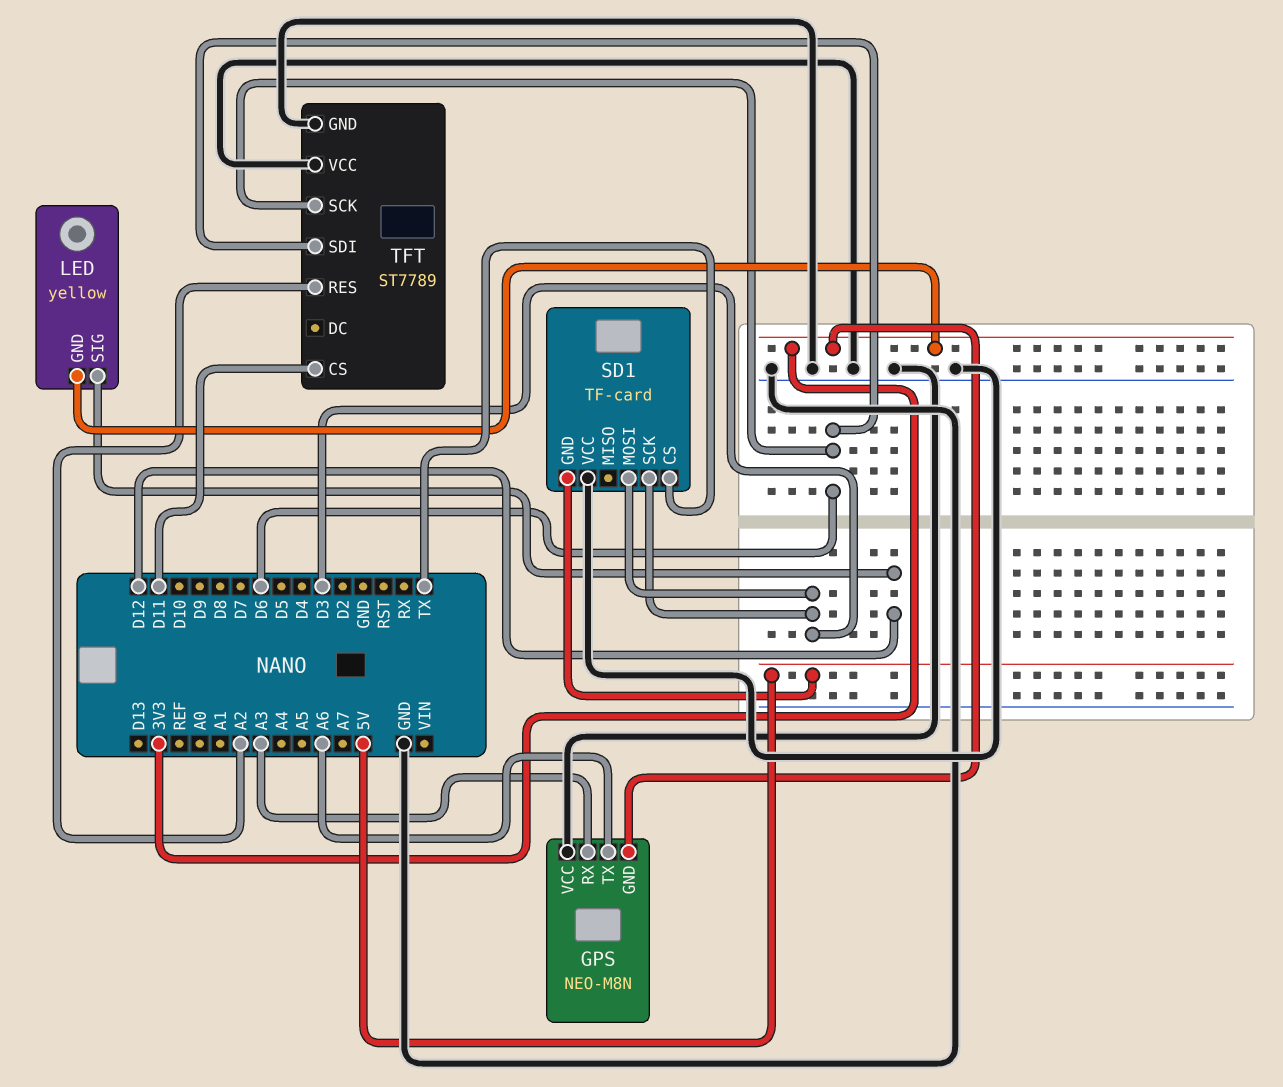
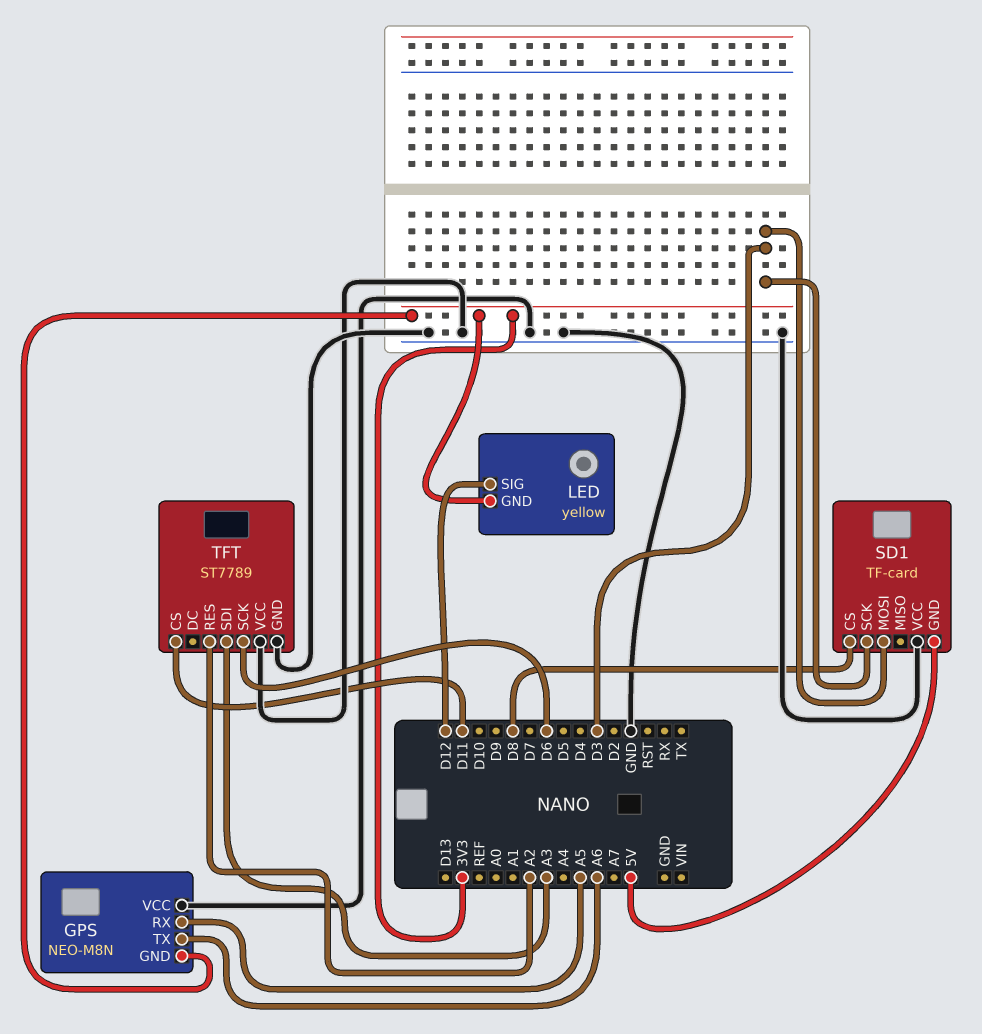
GPS pin RX: A3 -> A5
SD1 pin CS: TX -> D8
TFT pin SDI: D6 -> A3

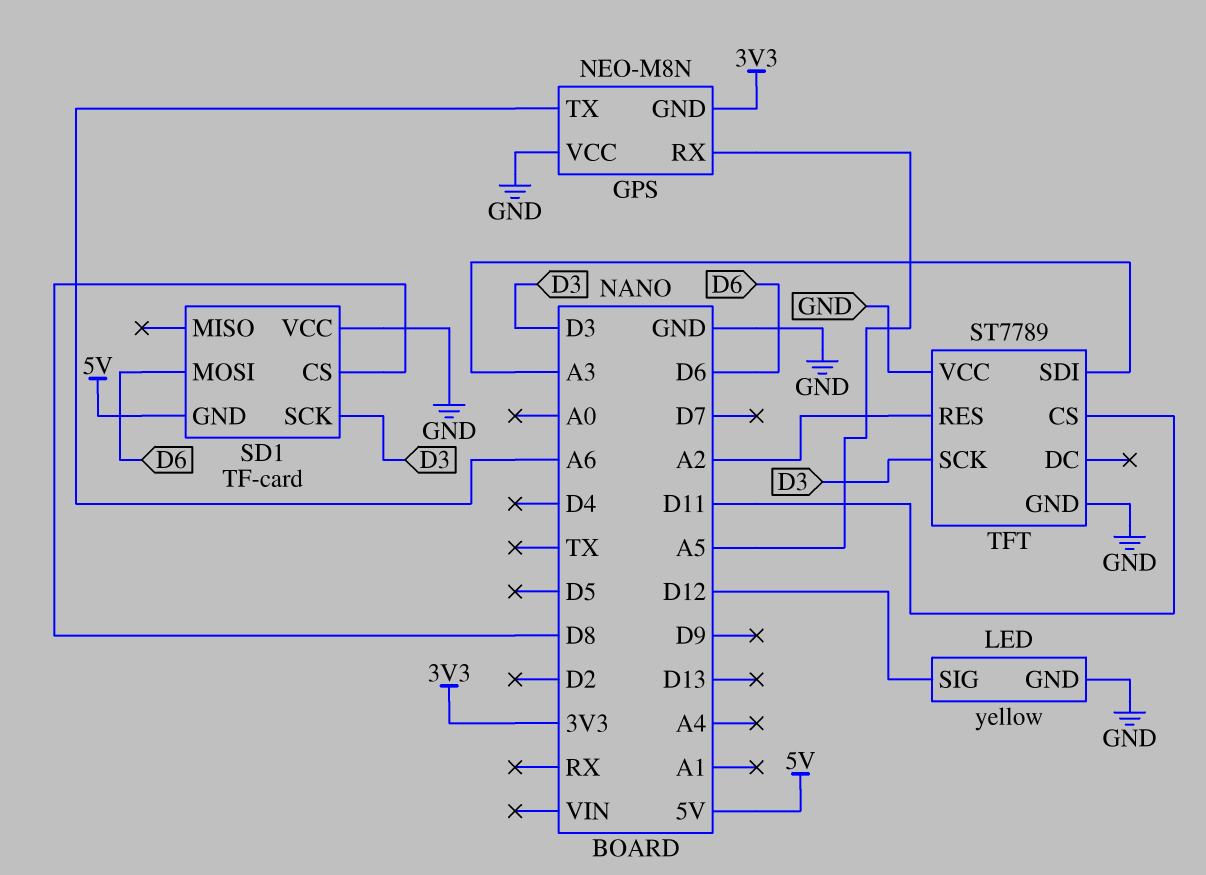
LED pin GND: 3V3 -> GND
SD1 pin MOSI: D3 -> D6
TFT pin SCK: D6 -> D3

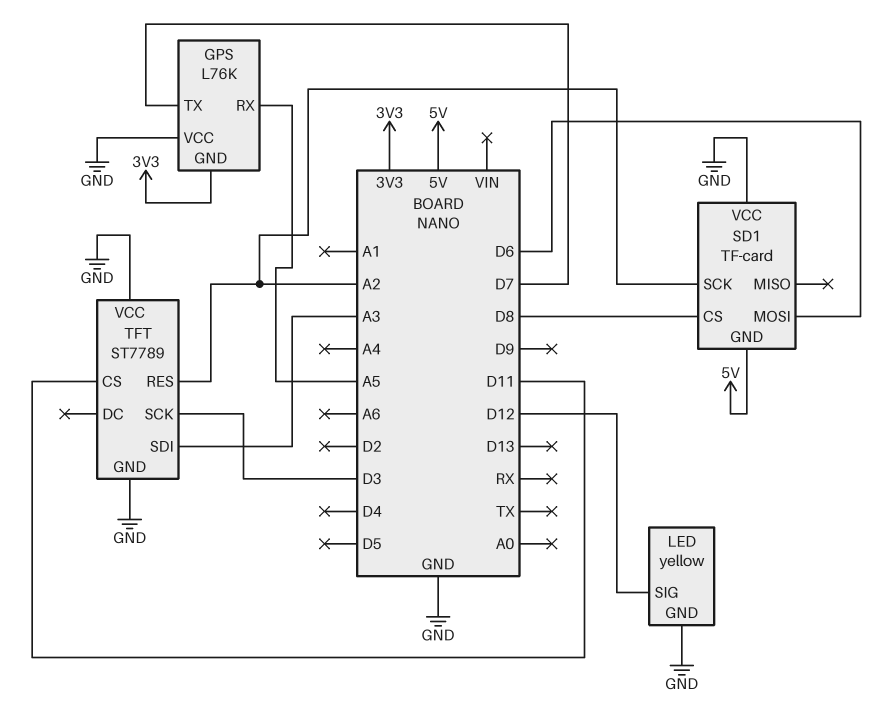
GPS: NEO-M8N -> L76K
GPS pin TX: A6 -> D7
SD1 pin SCK: D3 -> A2

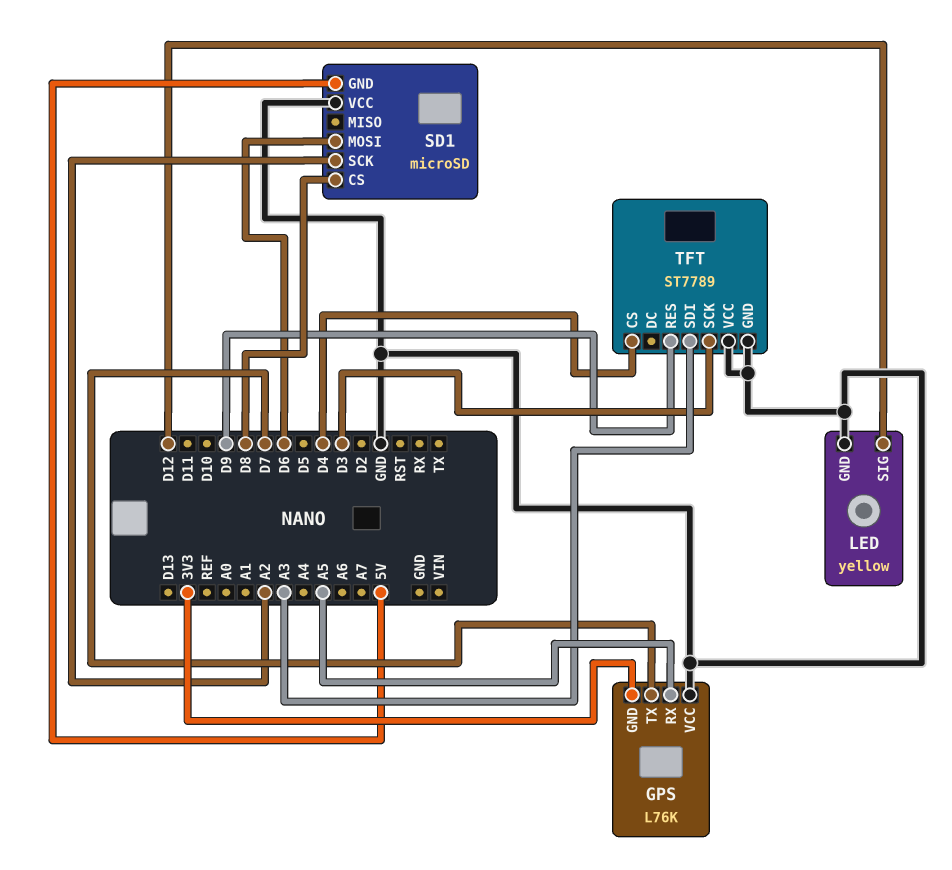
SD1: TF-card -> microSD
TFT pin CS: D11 -> D4
TFT pin RES: A2 -> D9

